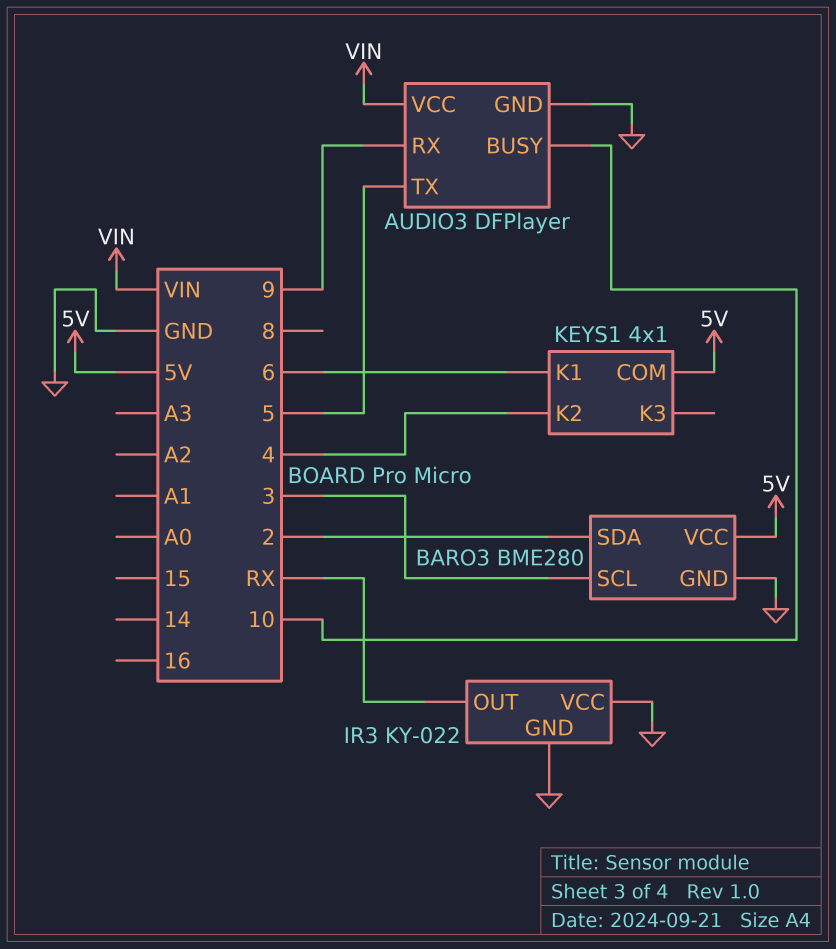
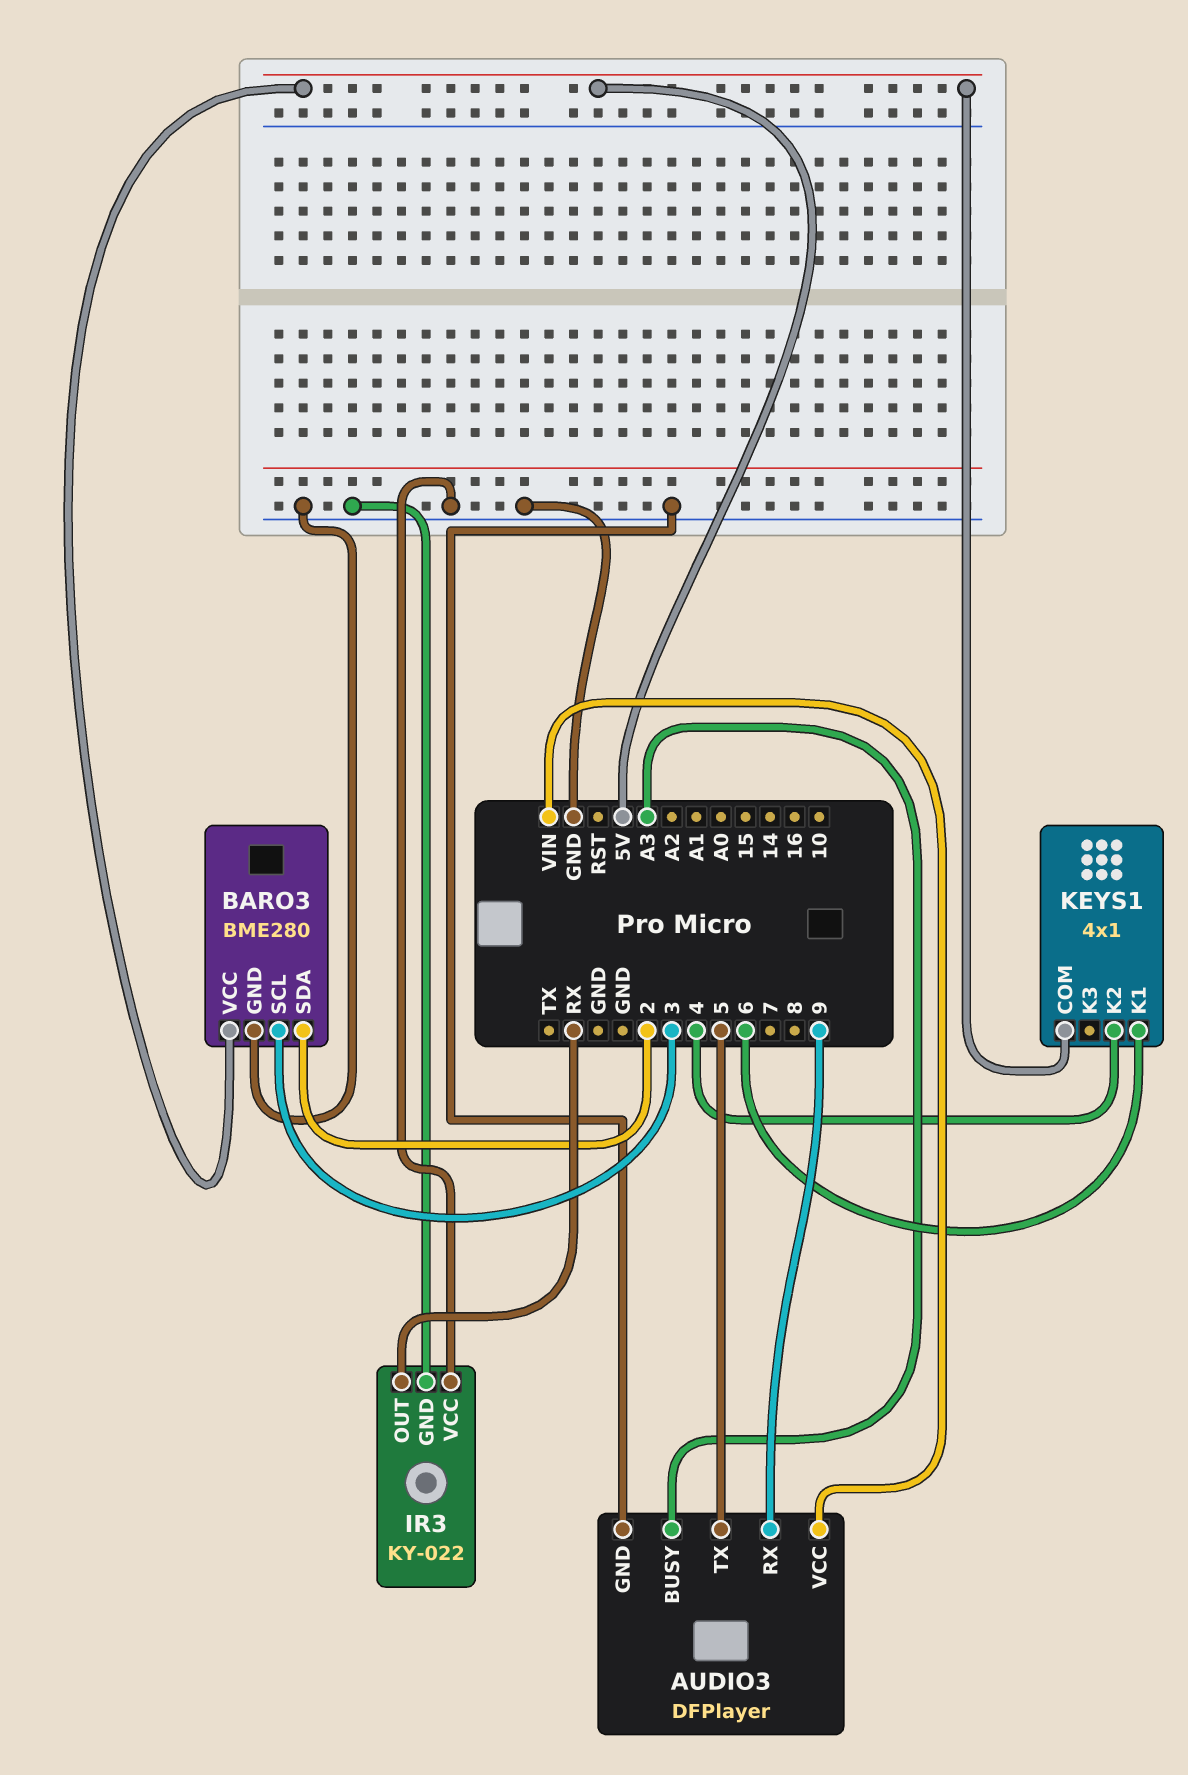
AUDIO3 pin BUSY: 10 -> A3

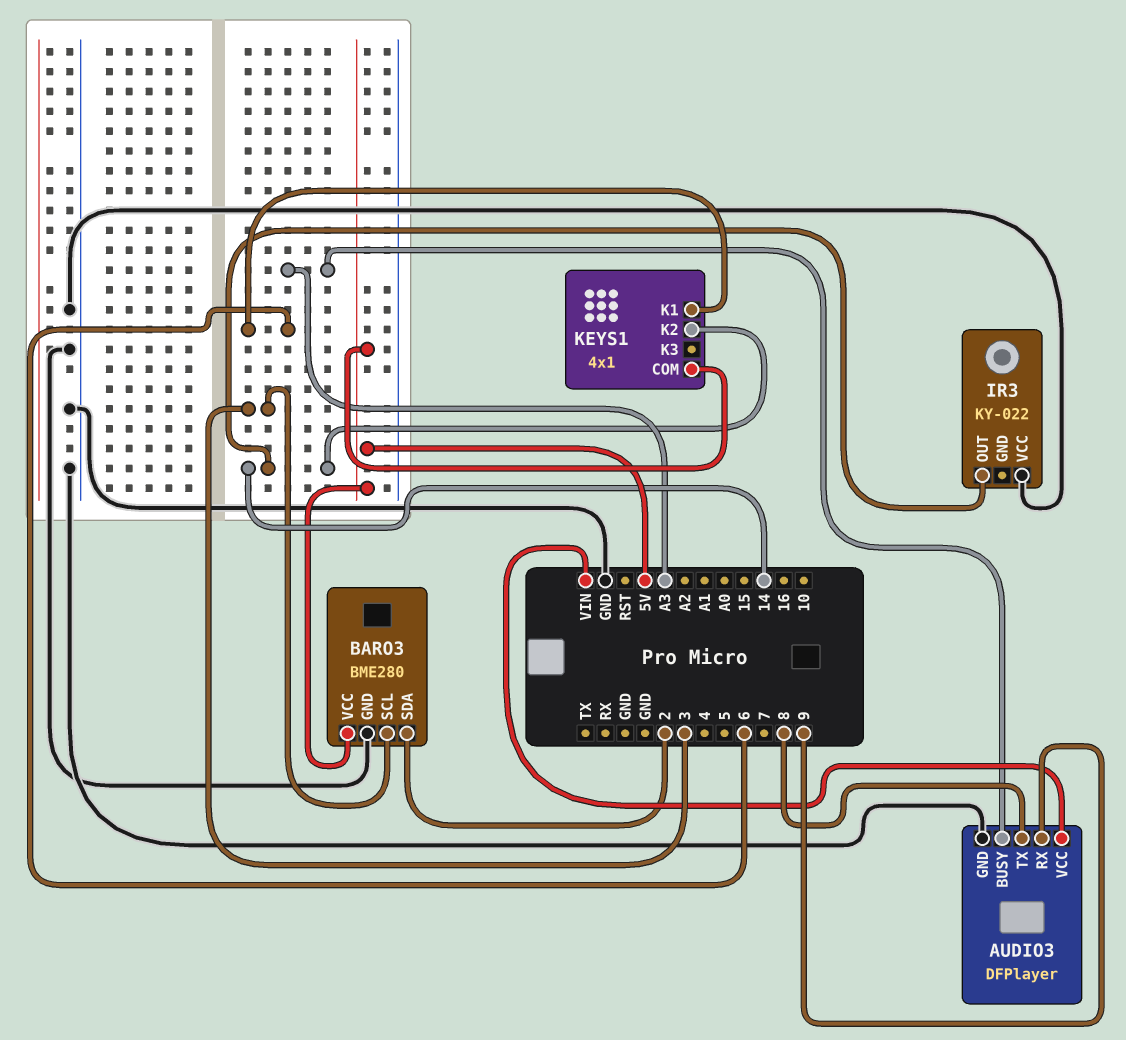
AUDIO3 pin TX: 5 -> 8
IR3 pin GND: GND -> none
IR3 pin OUT: RX -> 14
KEYS1 pin K2: 4 -> 14

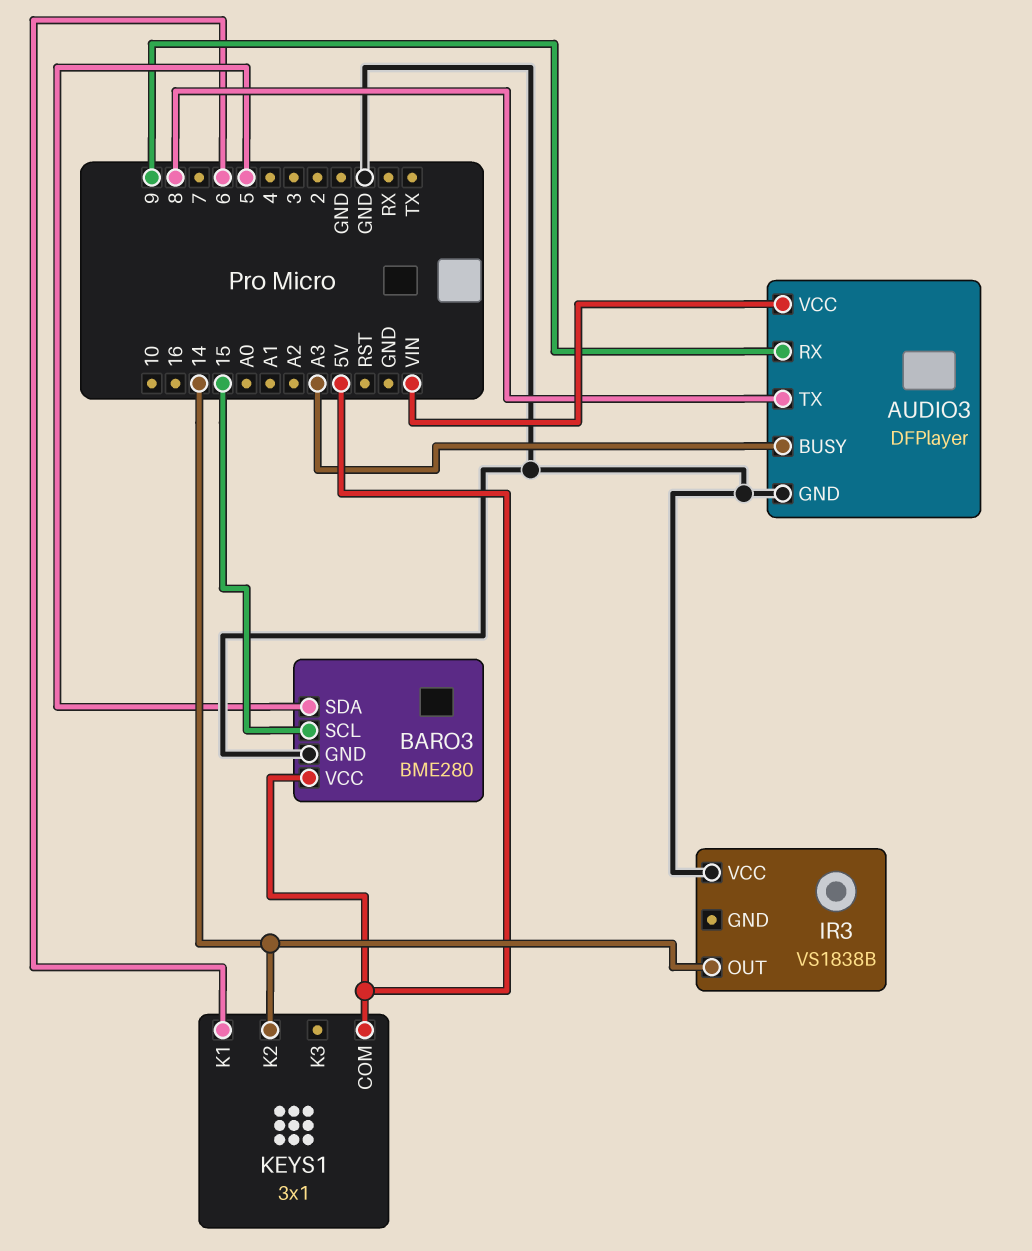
BARO3 pin SCL: 3 -> 15
BARO3 pin SDA: 2 -> 5
IR3: KY-022 -> VS1838B
KEYS1: 4x1 -> 3x1

